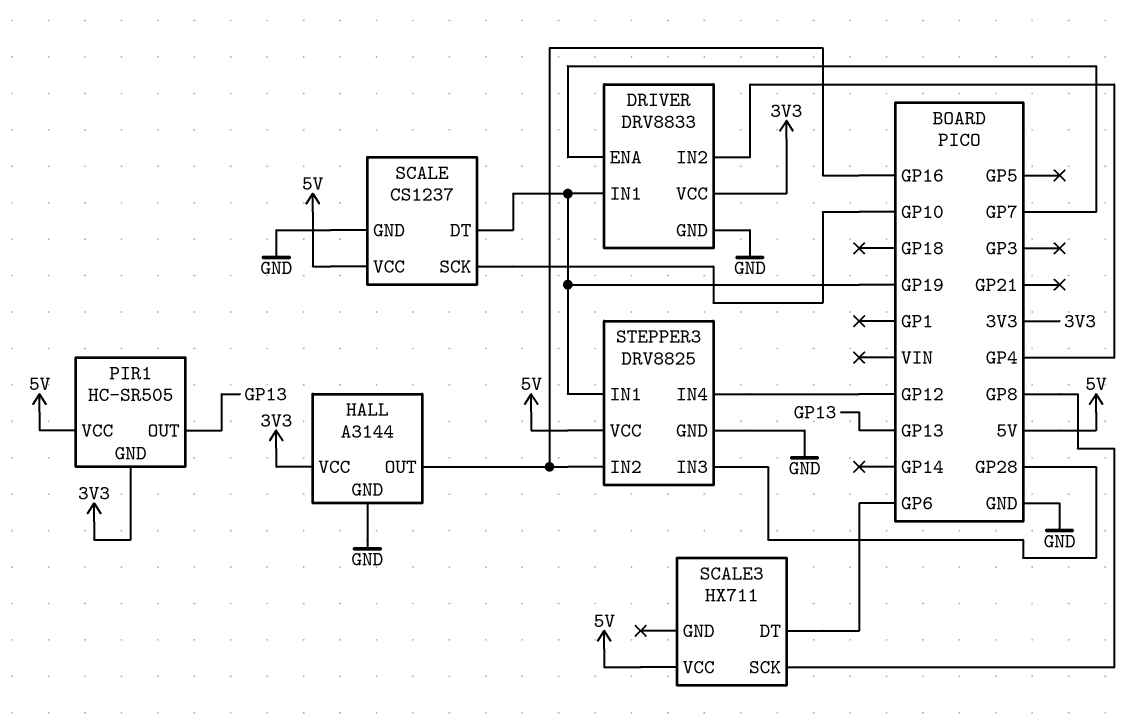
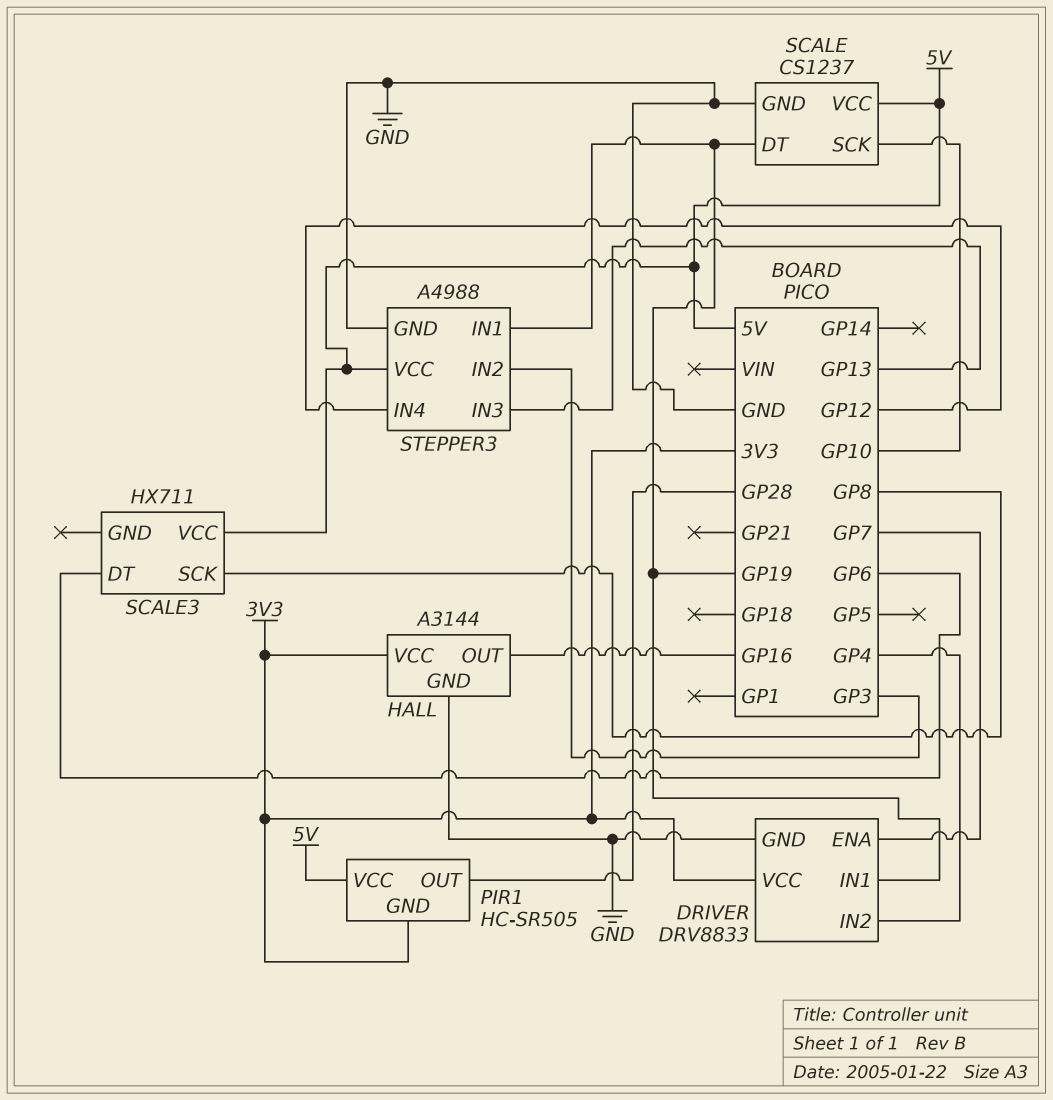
PIR1 pin OUT: GP13 -> GP28
STEPPER3: DRV8825 -> A4988
STEPPER3 pin IN2: GP16 -> GP3
STEPPER3 pin IN3: GP28 -> GP13

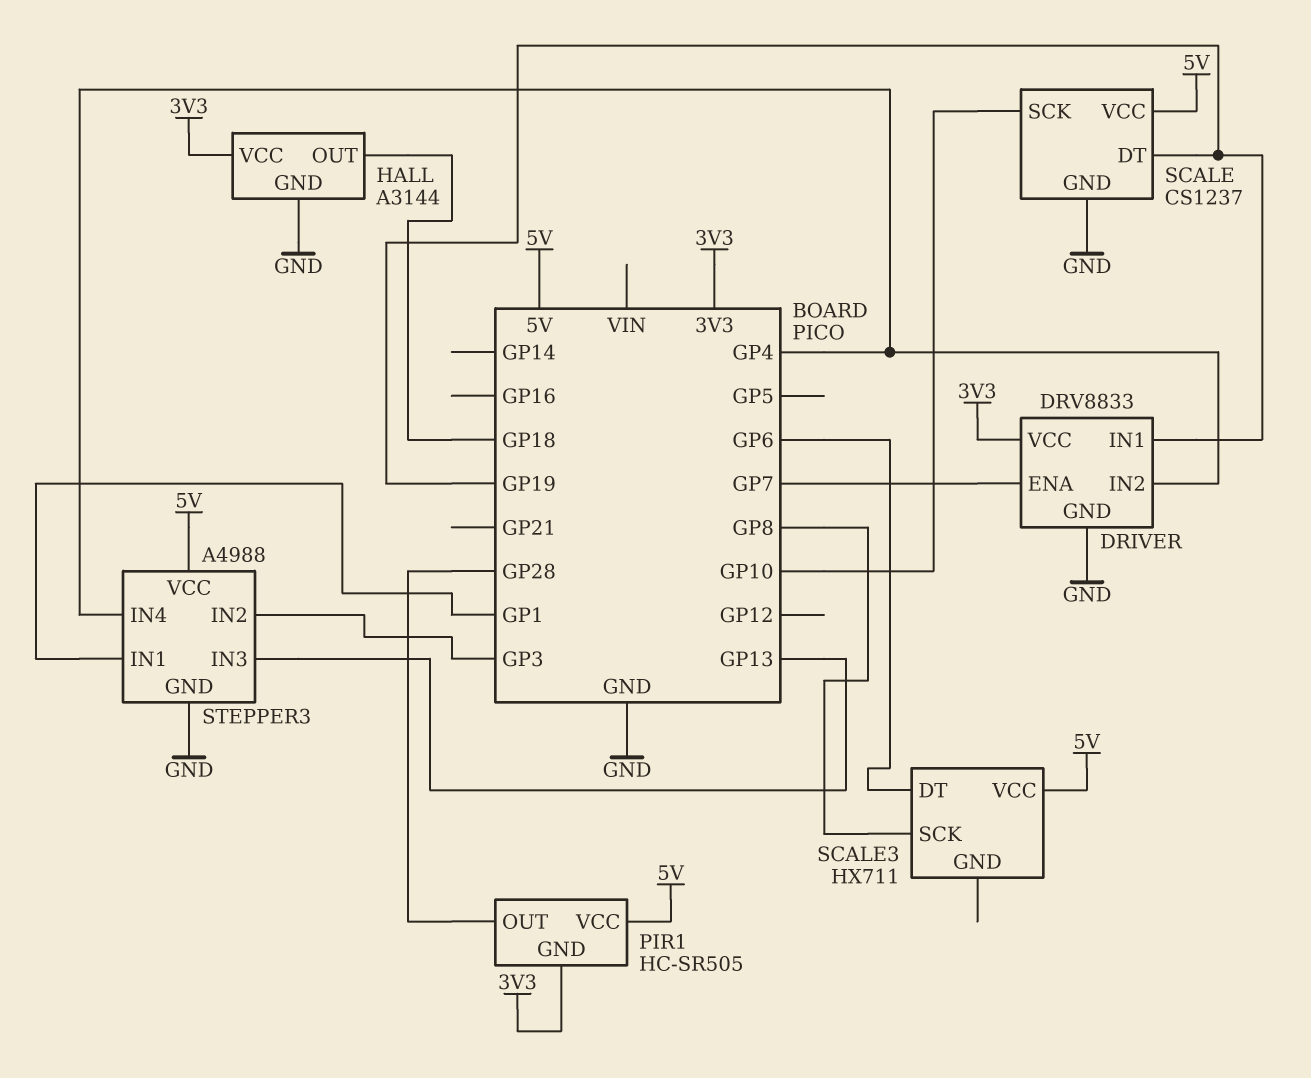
HALL pin OUT: GP16 -> GP18
STEPPER3 pin IN1: GP19 -> GP1
STEPPER3 pin IN4: GP12 -> GP4

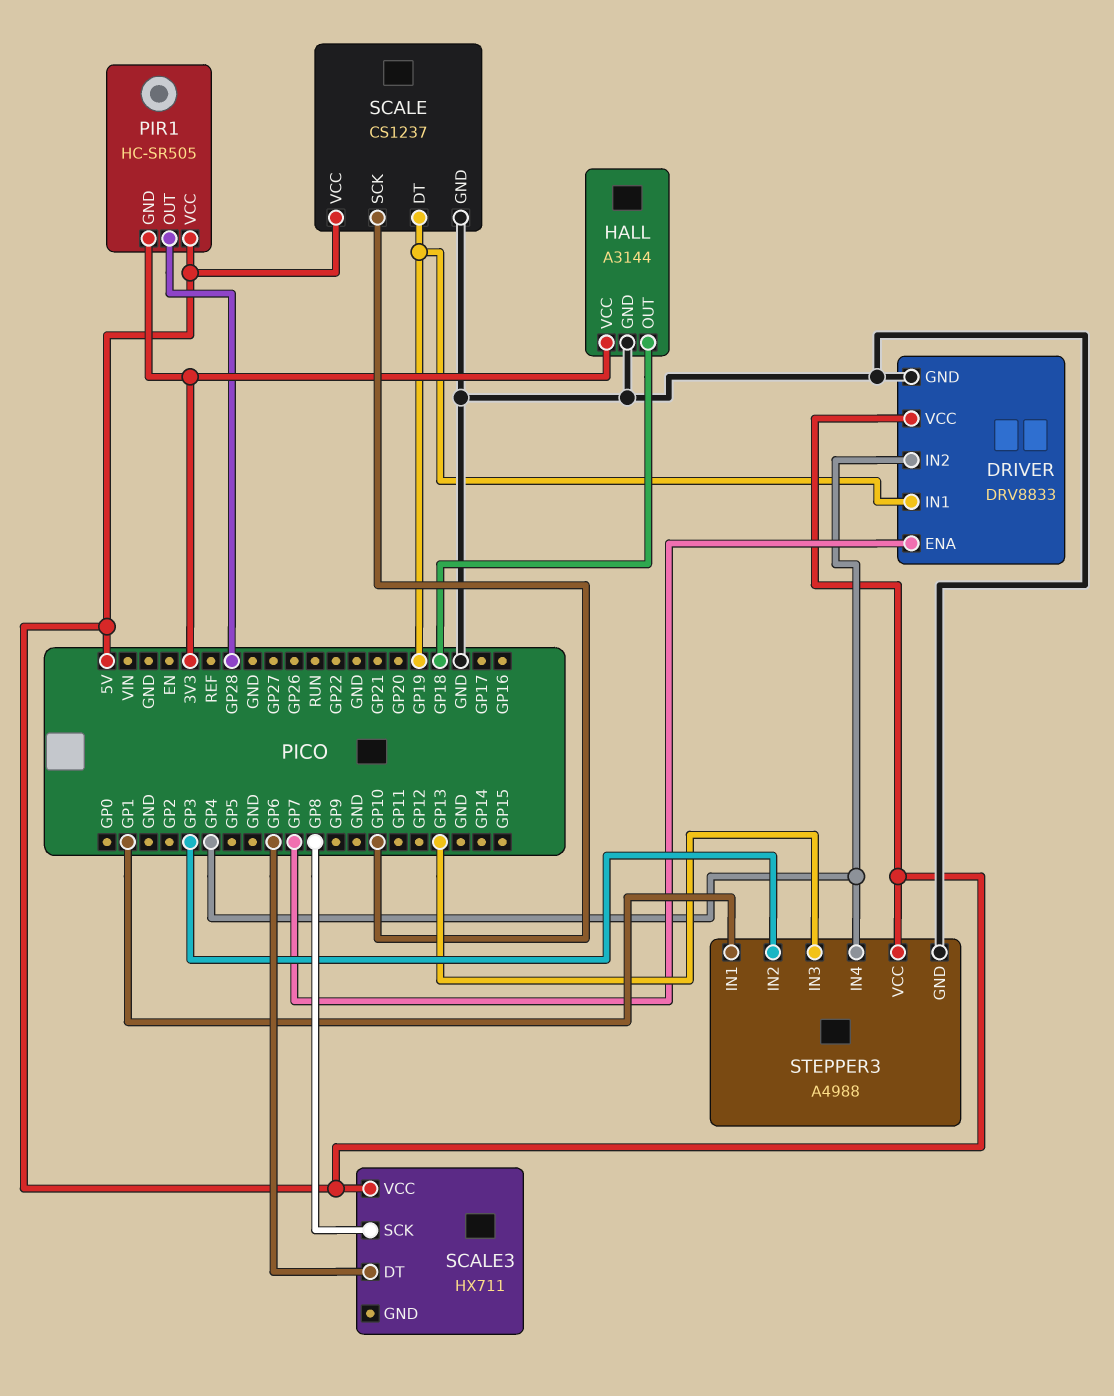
DRIVER pin VCC: 3V3 -> 5V

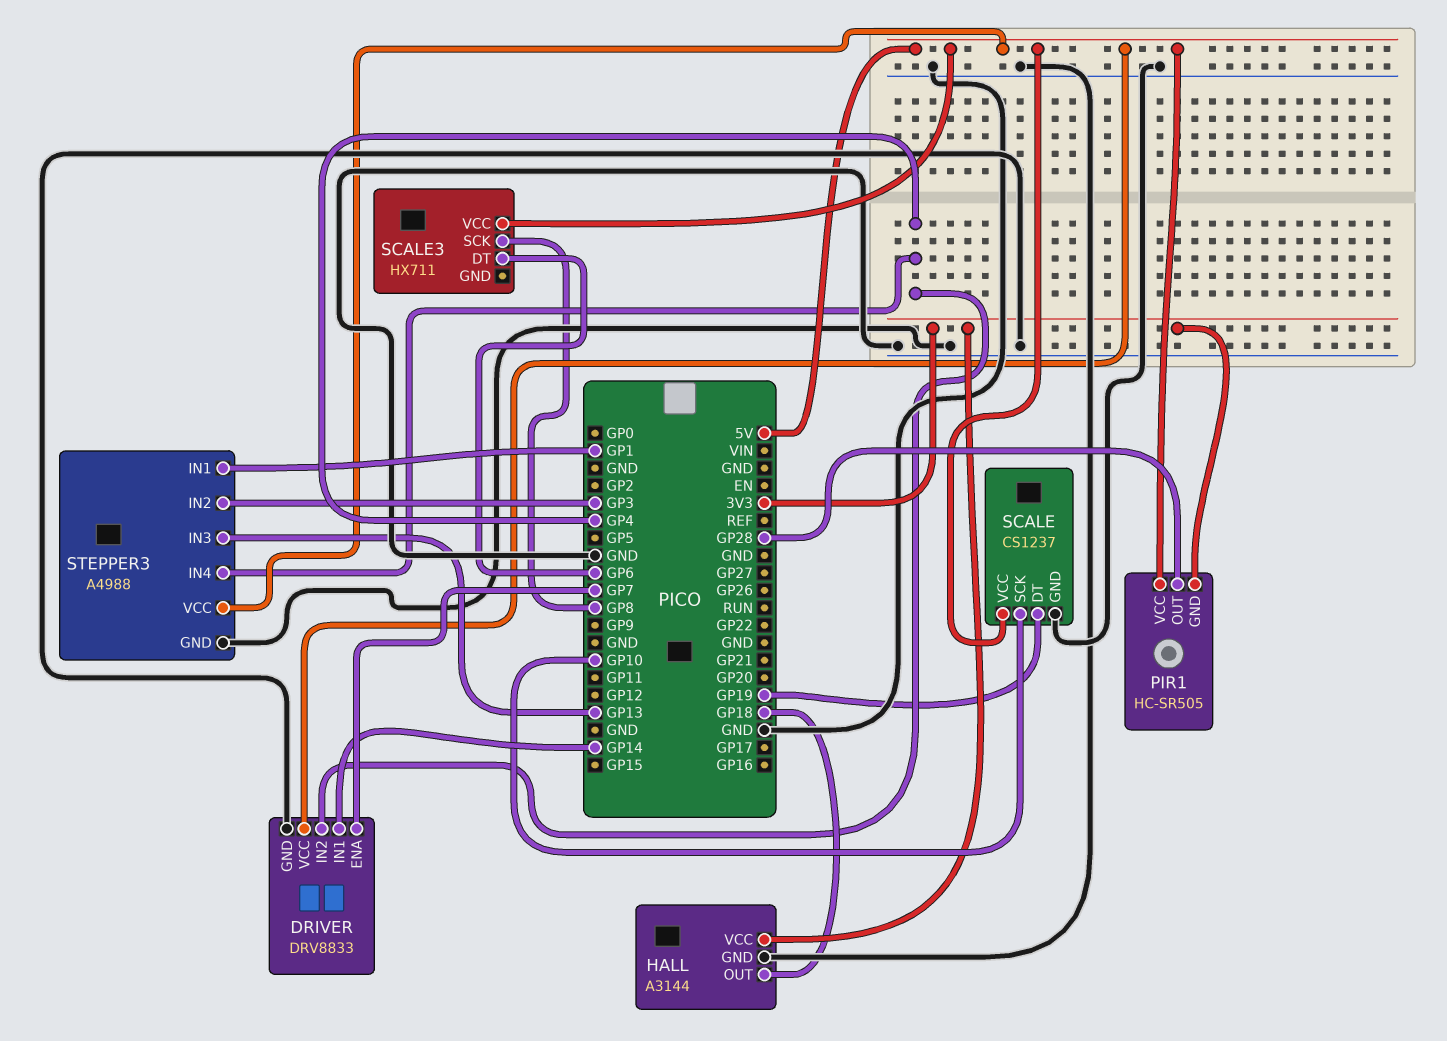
DRIVER pin IN1: GP19 -> GP14

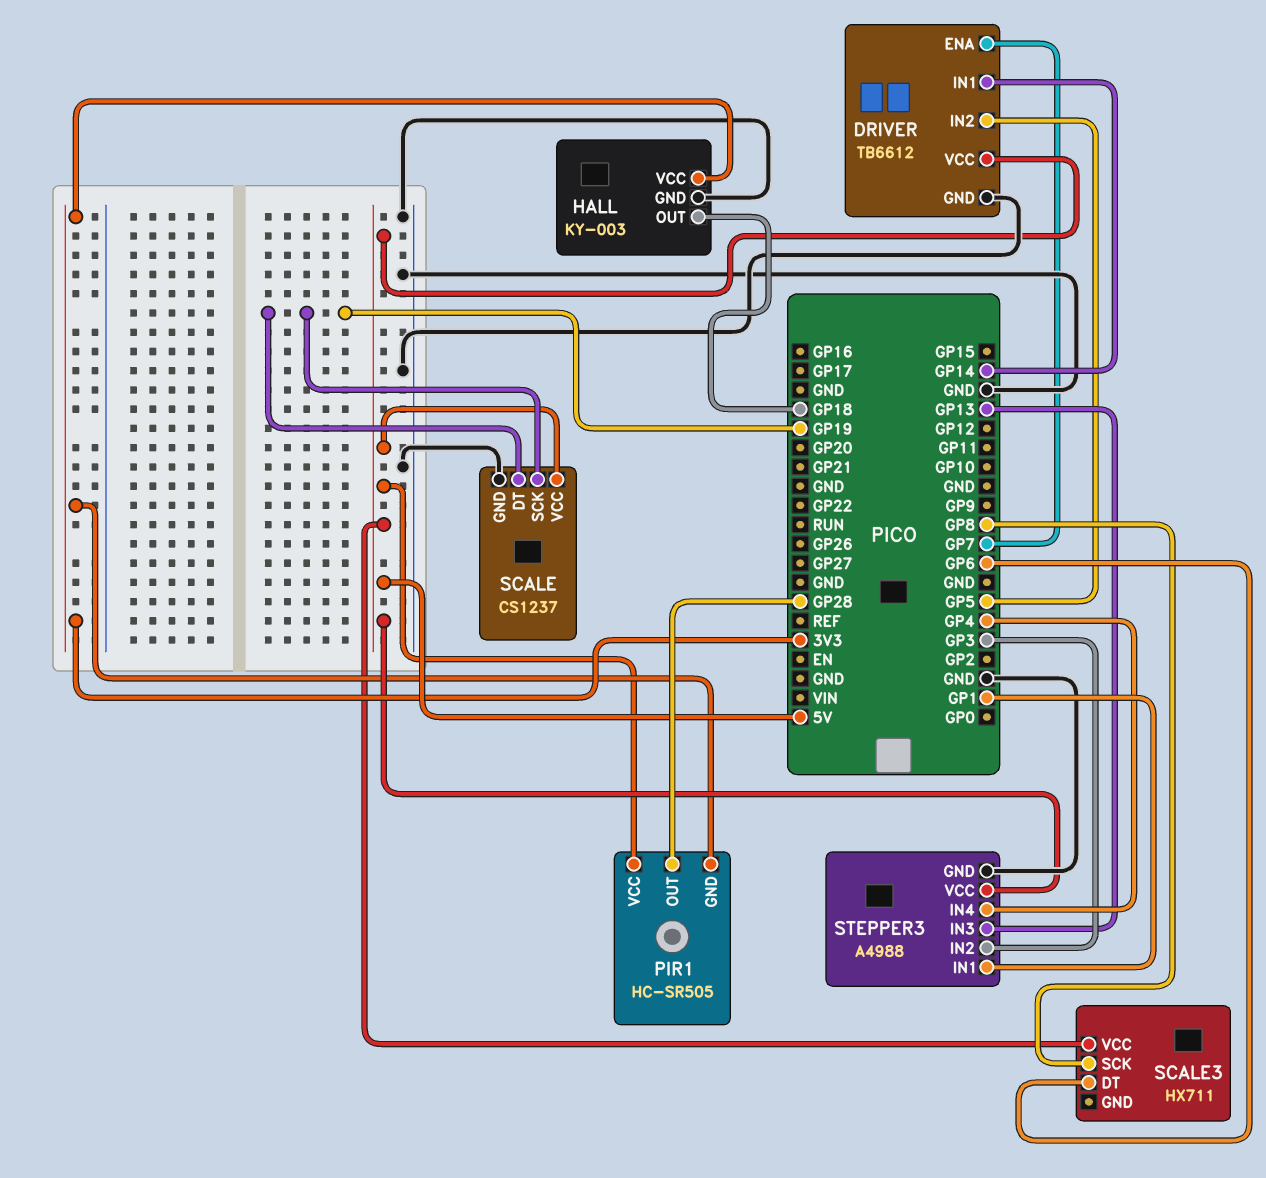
DRIVER: DRV8833 -> TB6612
DRIVER pin IN2: GP4 -> GP5
HALL: A3144 -> KY-003
SCALE pin SCK: GP10 -> GP19

